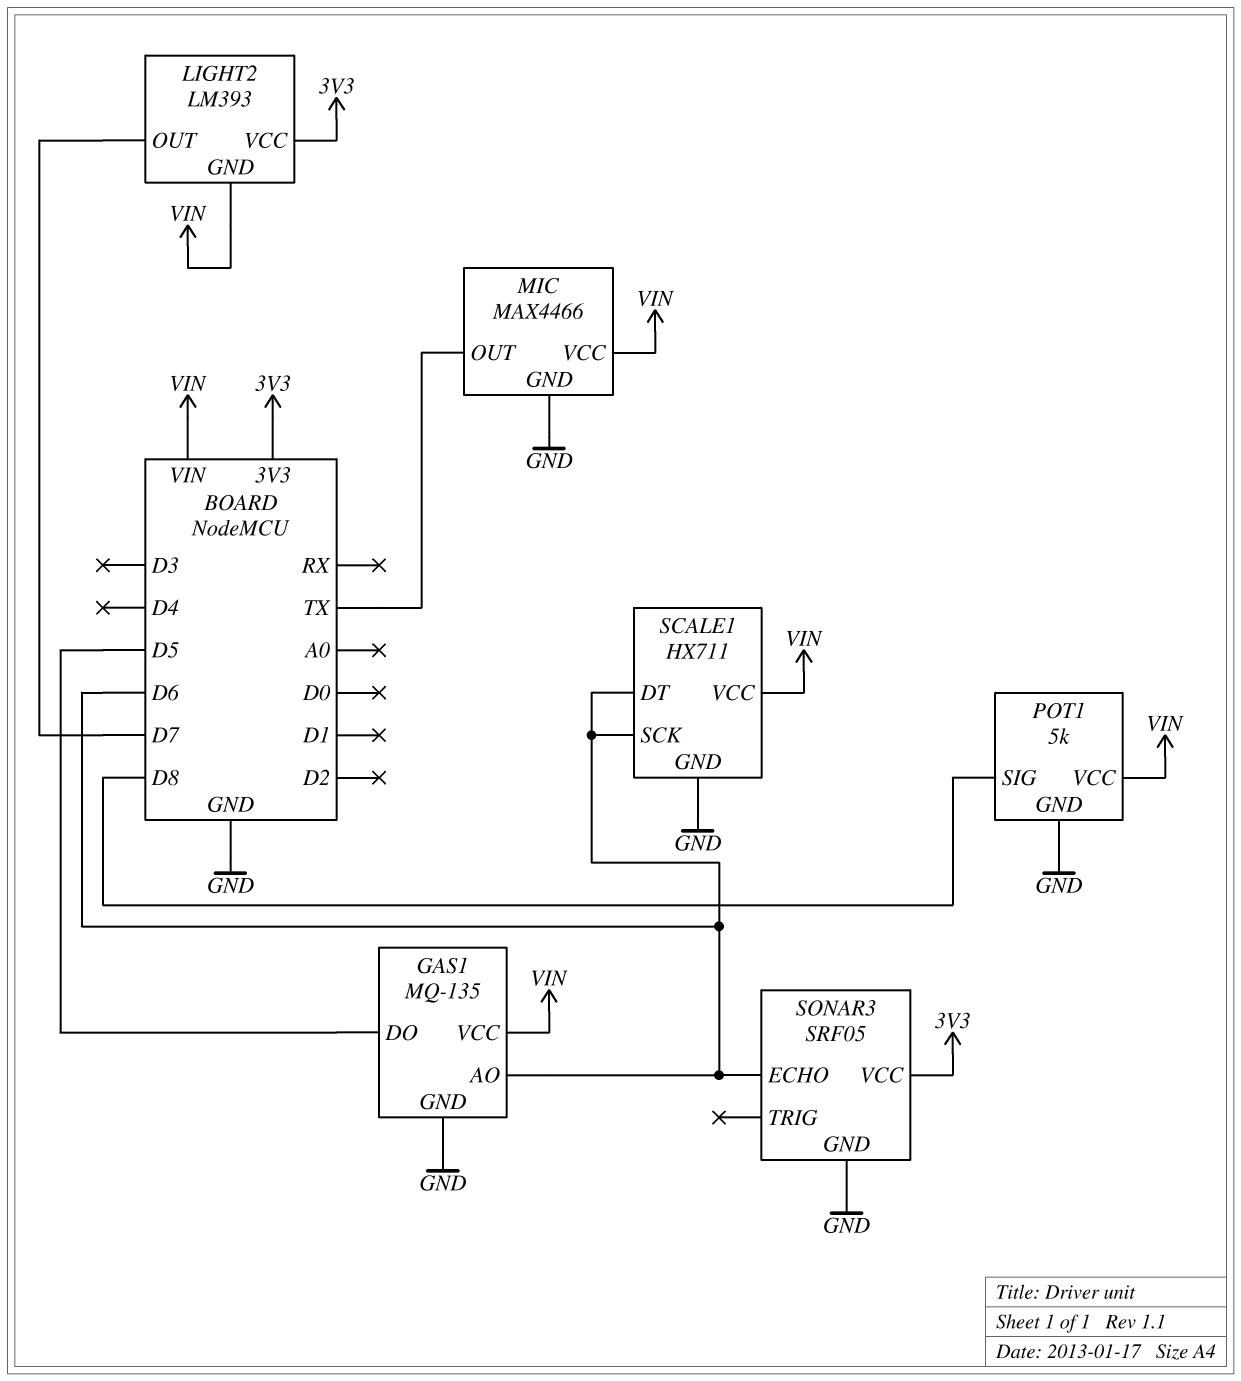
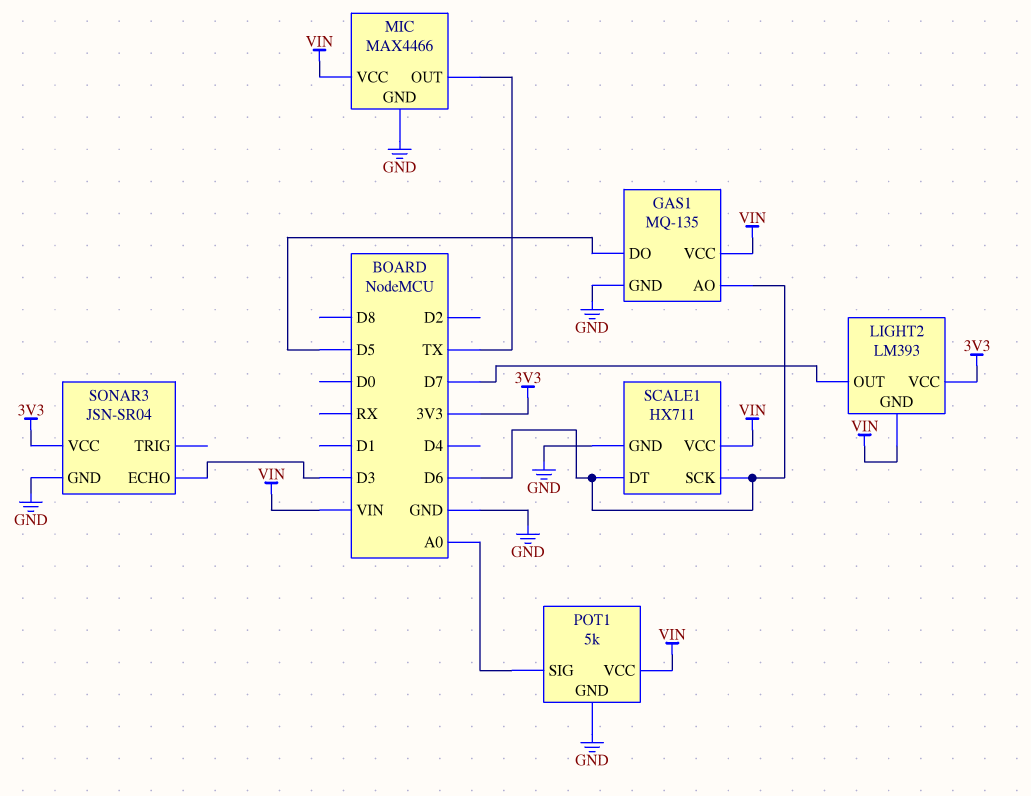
POT1 pin SIG: D8 -> A0
SONAR3: SRF05 -> JSN-SR04
SONAR3 pin ECHO: D6 -> D3

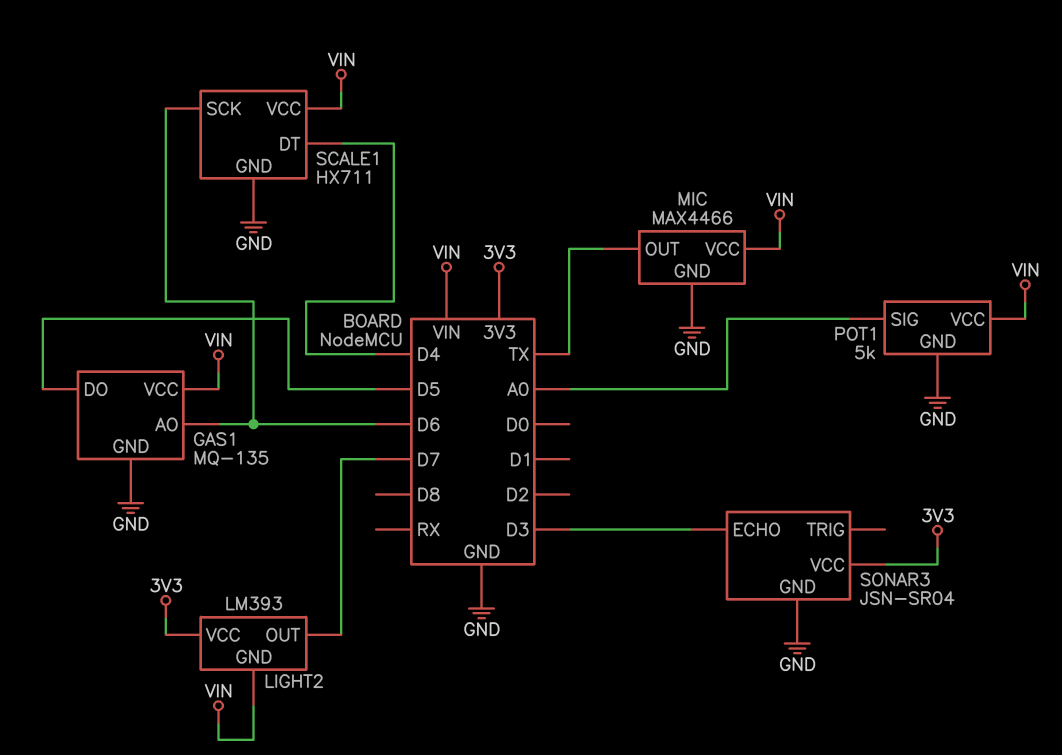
SCALE1 pin DT: D6 -> D4

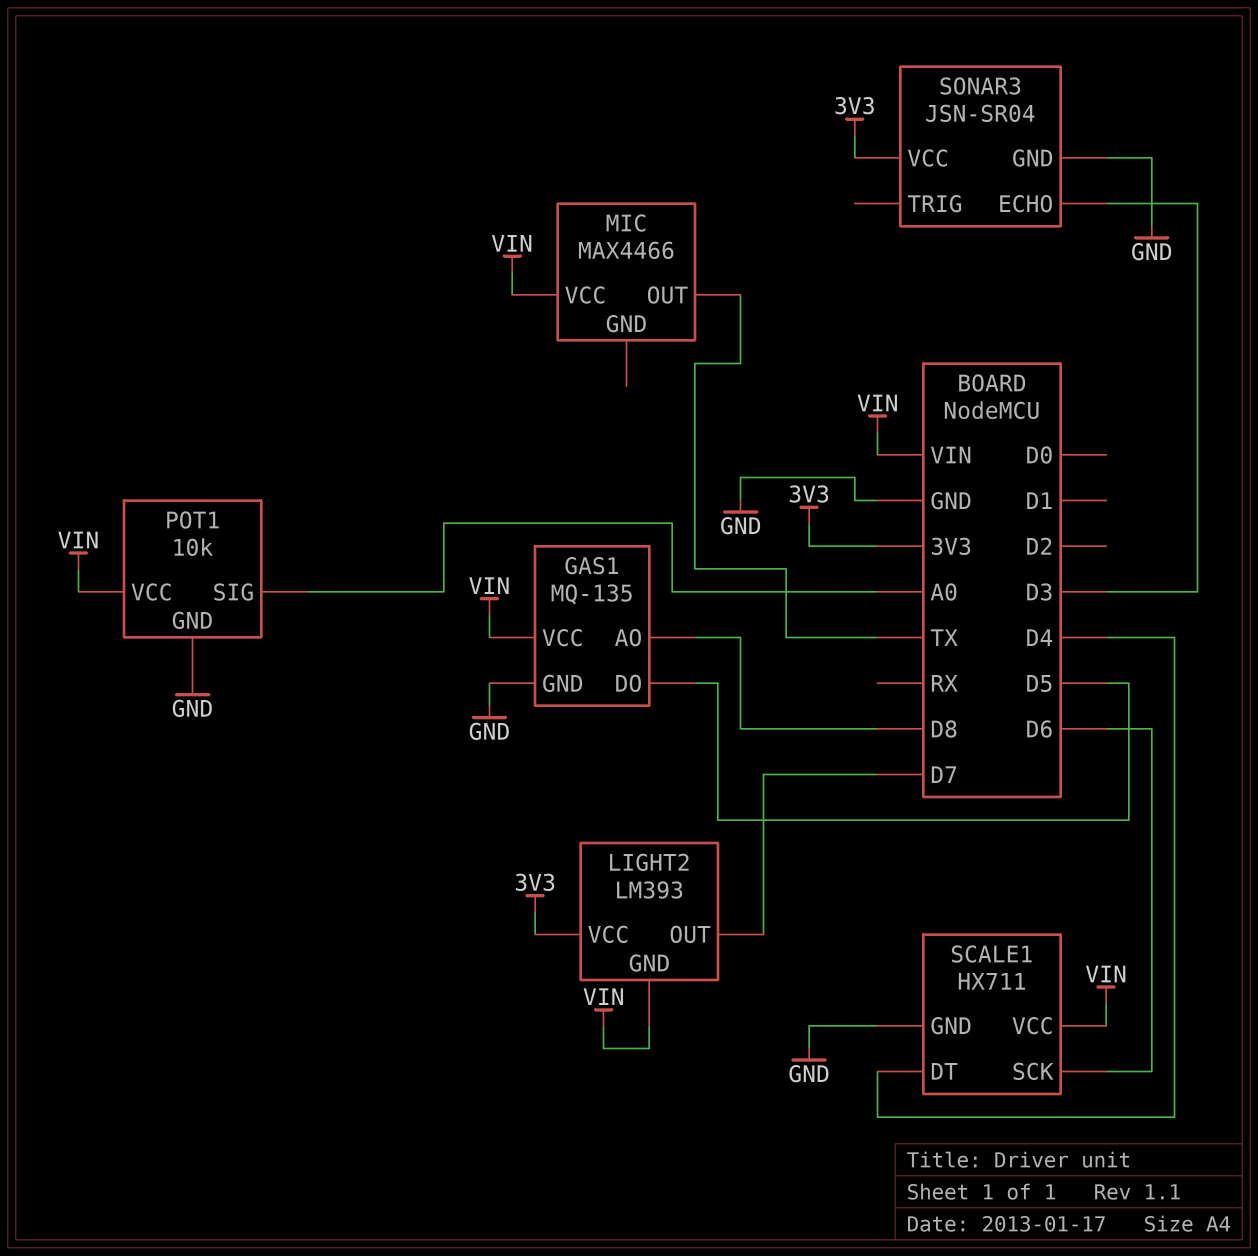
GAS1 pin AO: D6 -> D8
MIC pin GND: GND -> none
POT1: 5k -> 10k

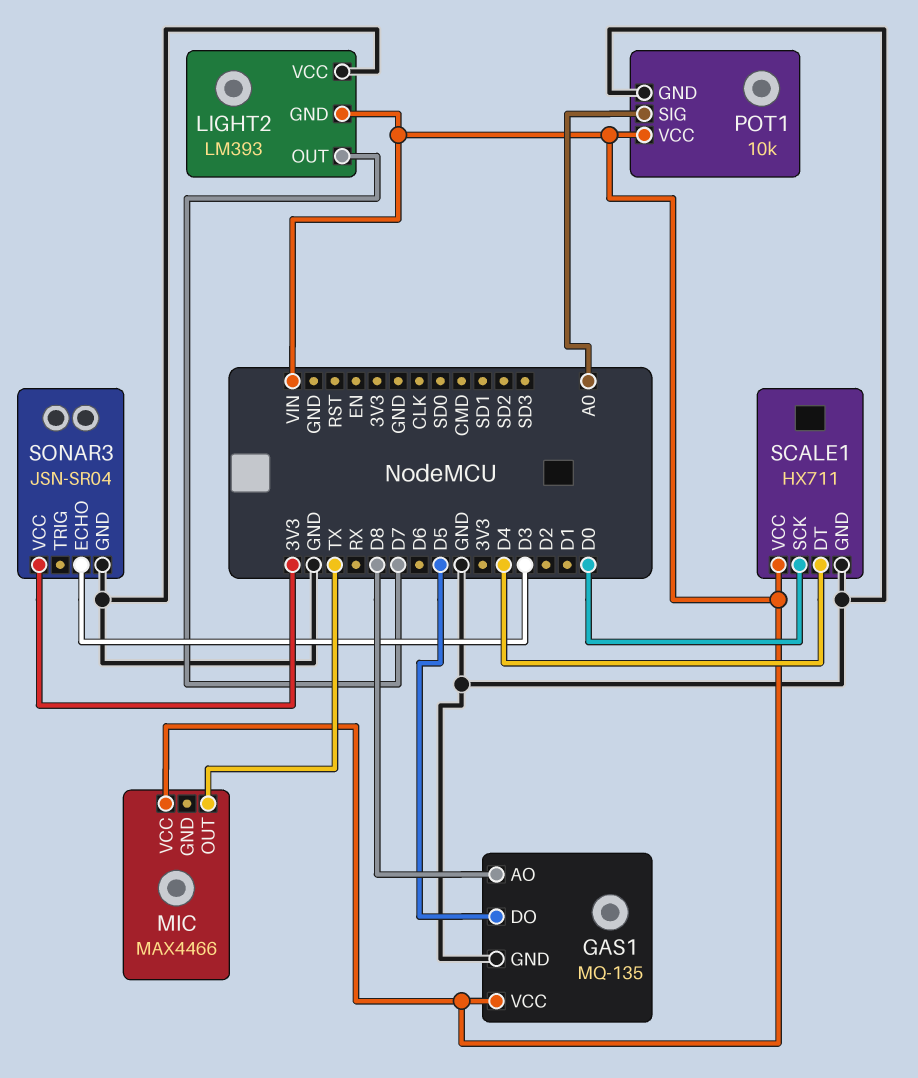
LIGHT2 pin VCC: 3V3 -> GND
SCALE1 pin SCK: D6 -> D0

